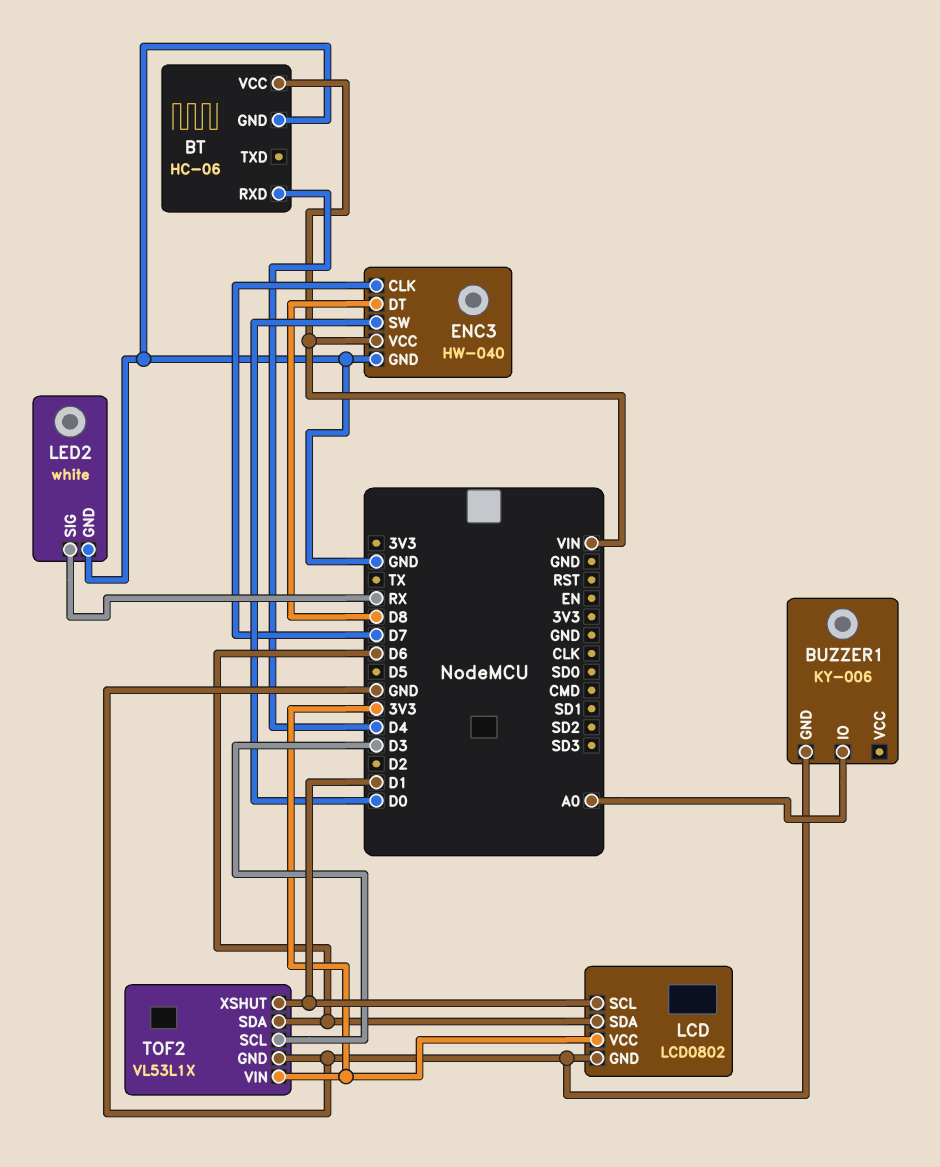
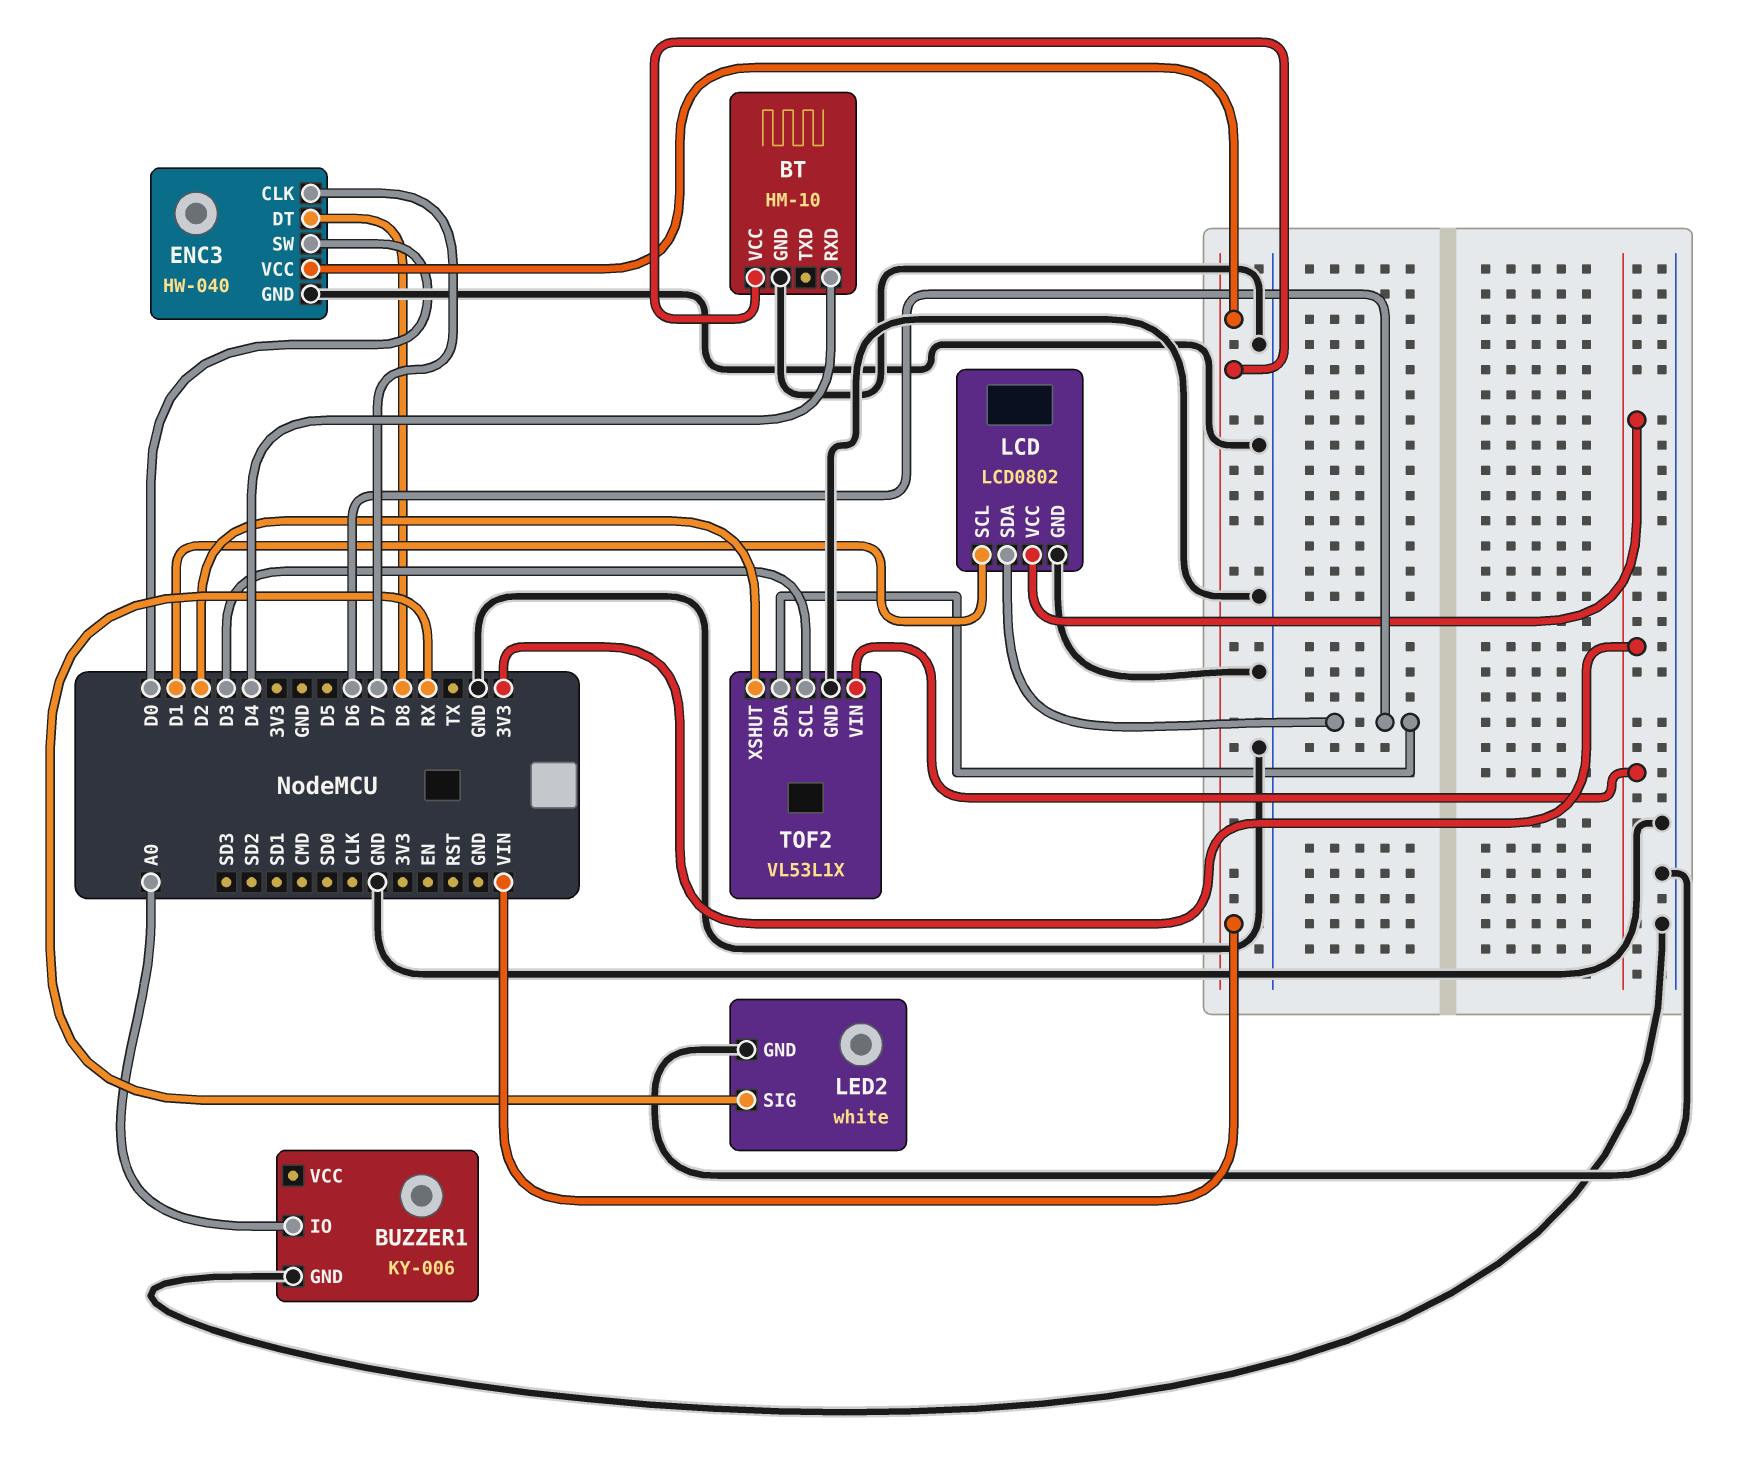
BT: HC-06 -> HM-10
TOF2 pin XSHUT: D1 -> D2

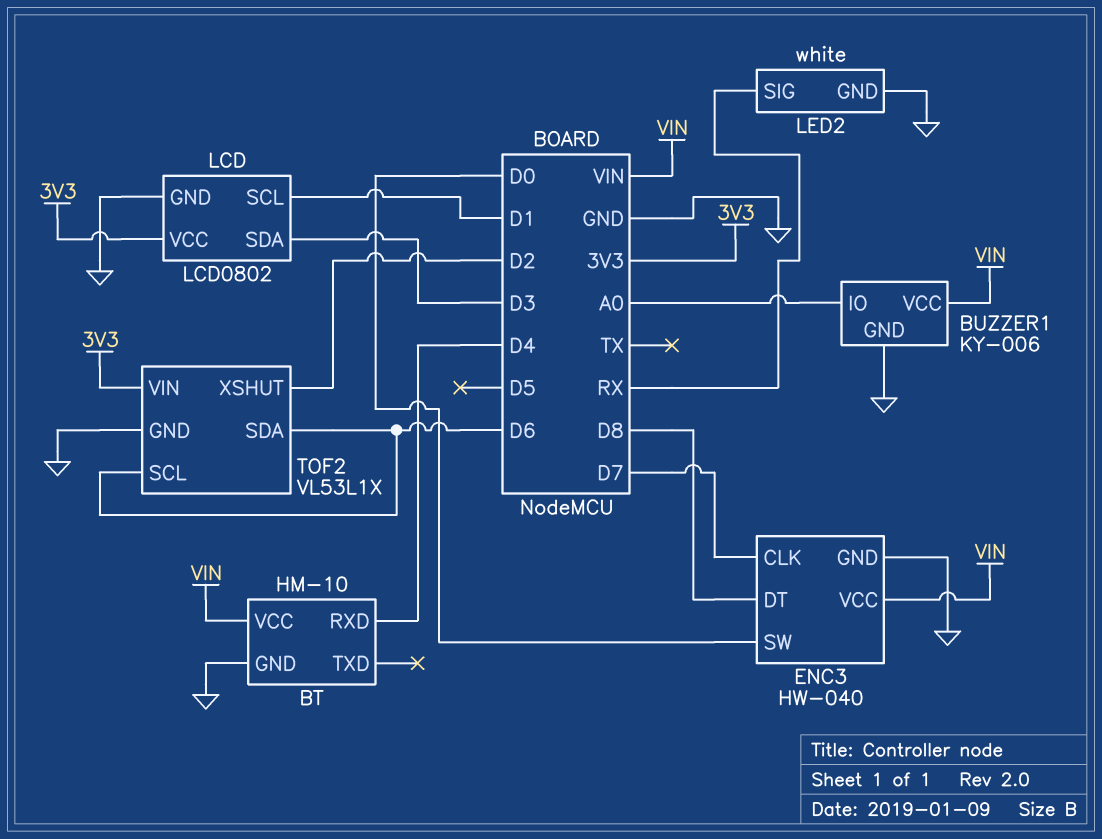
BUZZER1 pin VCC: none -> VIN
LCD pin SDA: D6 -> D3
TOF2 pin SCL: D3 -> D6

